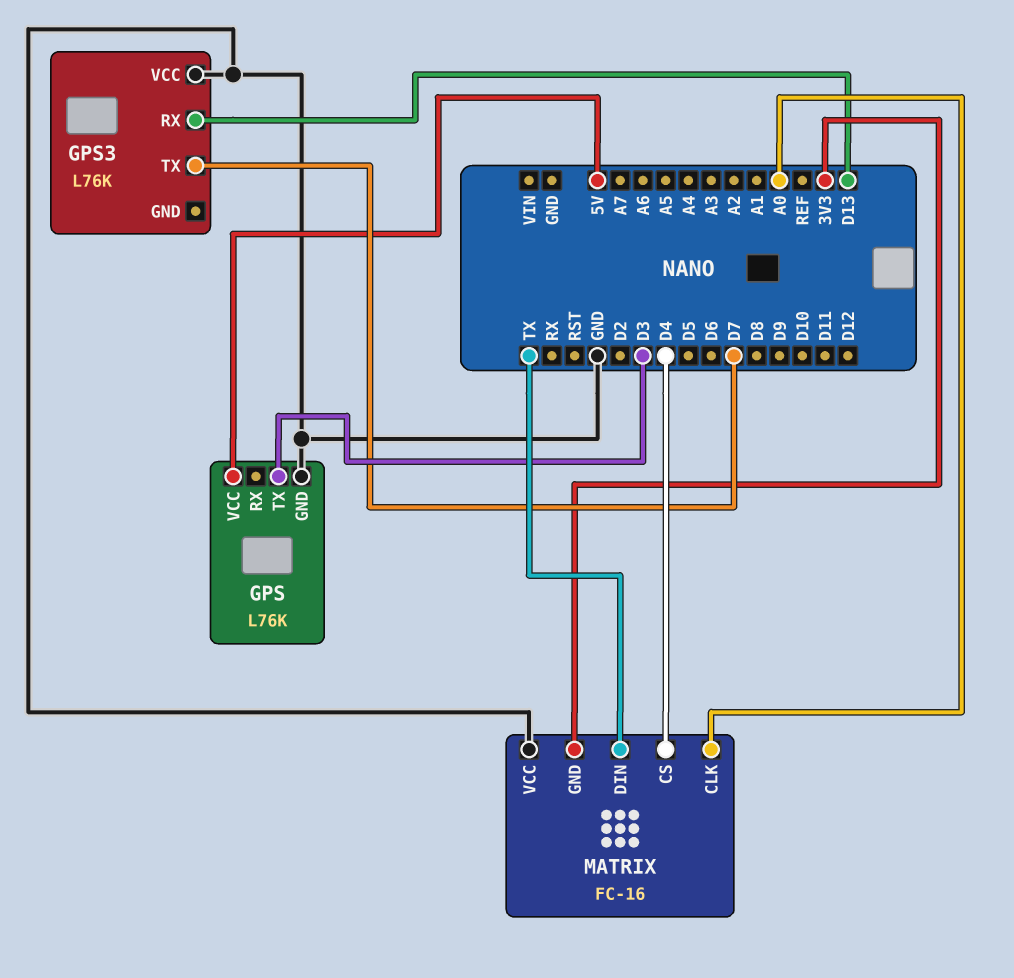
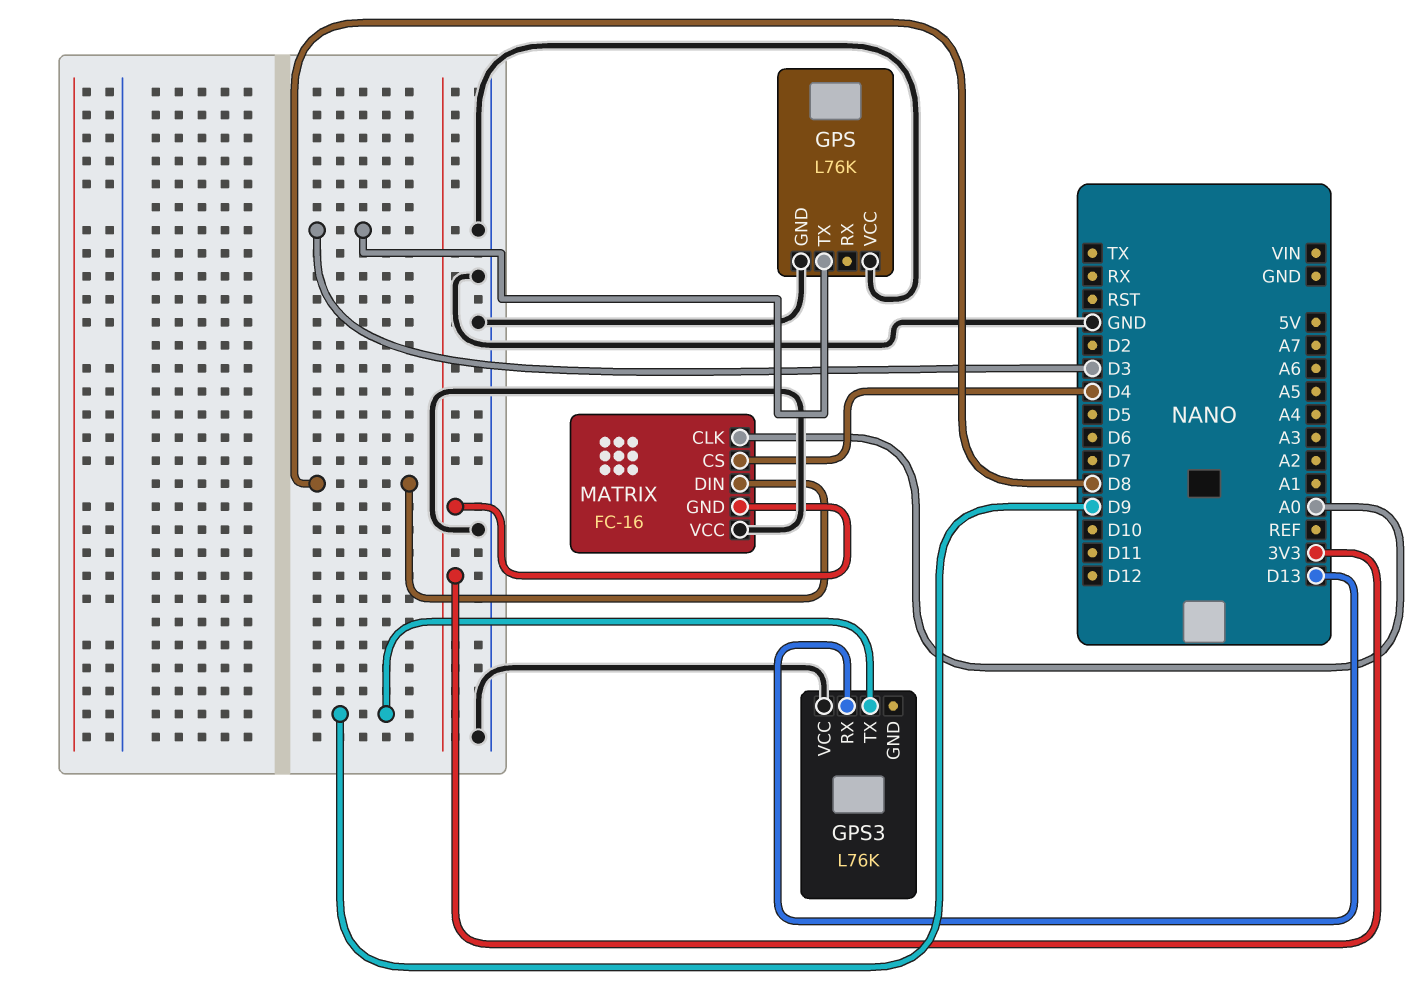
GPS pin VCC: 5V -> GND
GPS3 pin TX: D7 -> D9
MATRIX pin DIN: TX -> D8

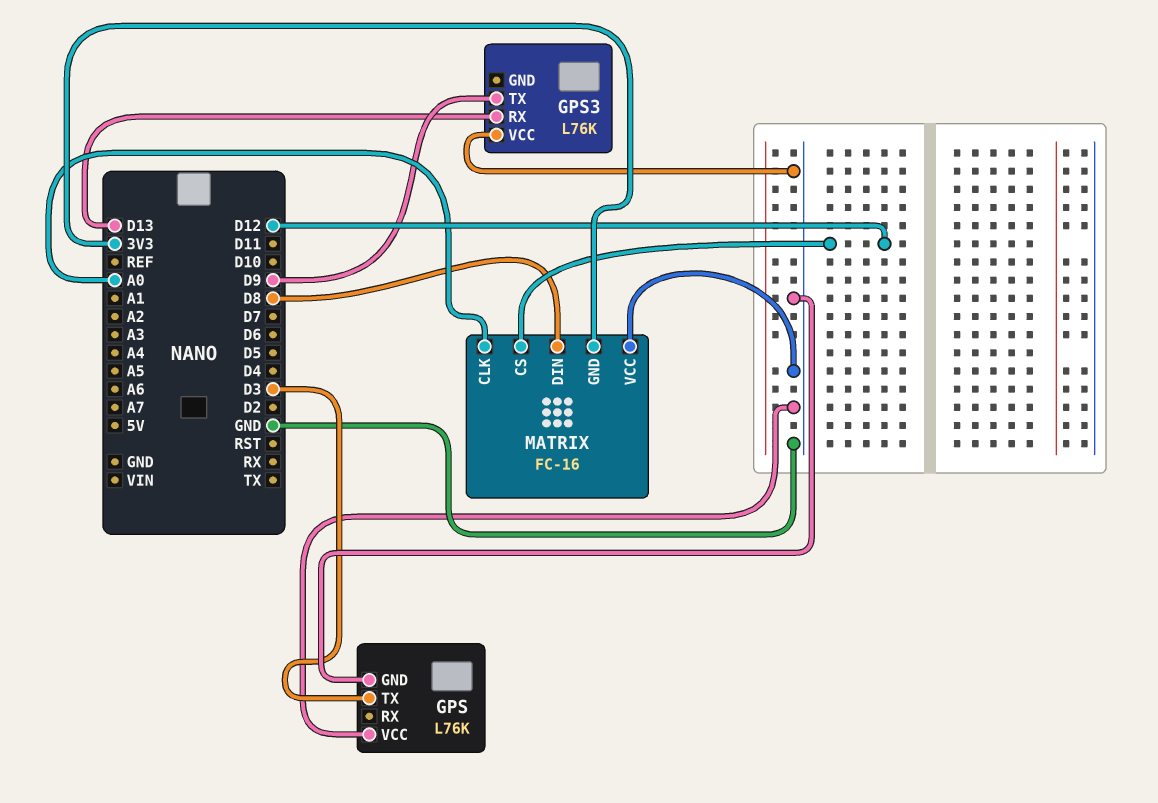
MATRIX pin CS: D4 -> D12

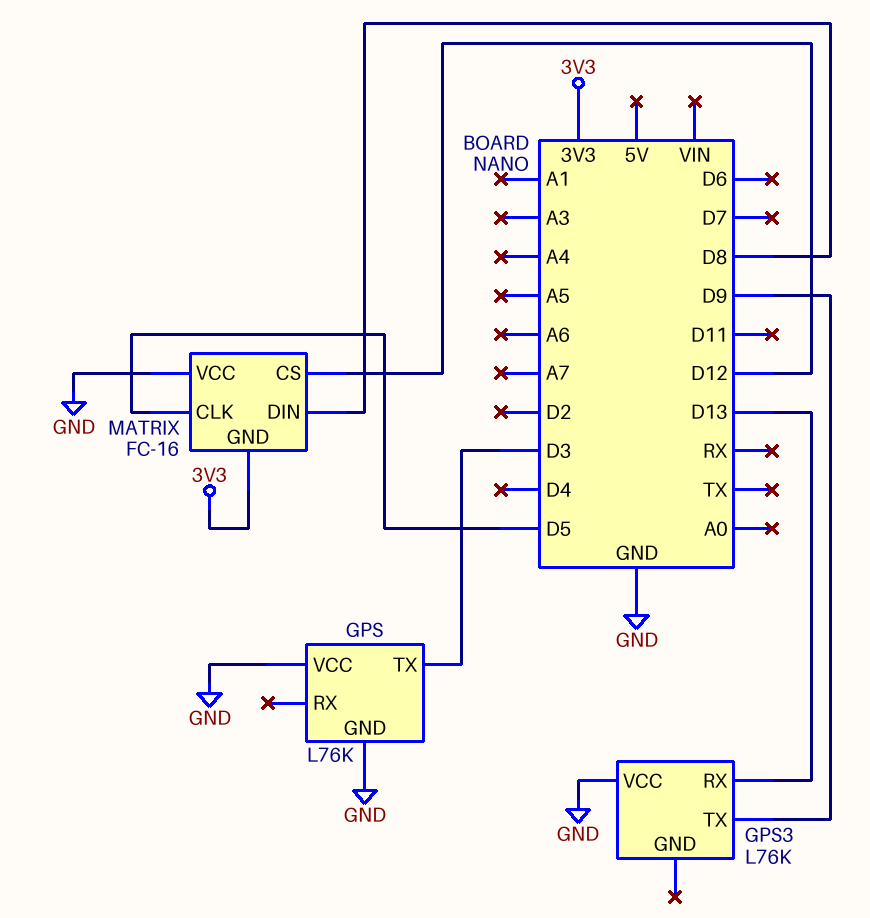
MATRIX pin CLK: A0 -> D5

